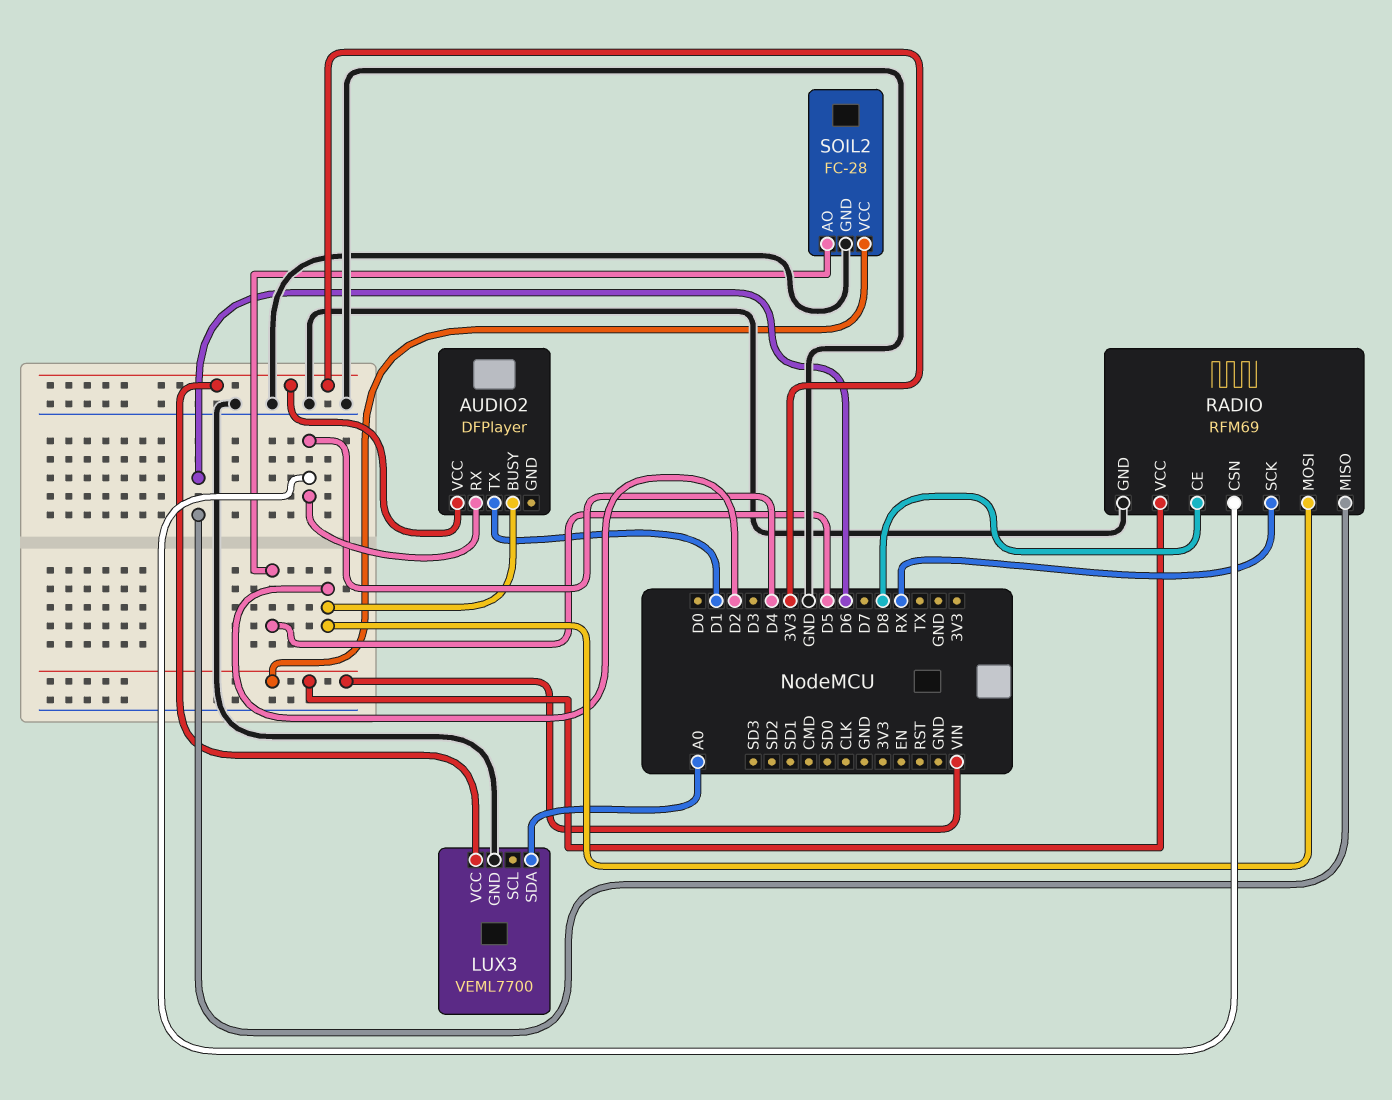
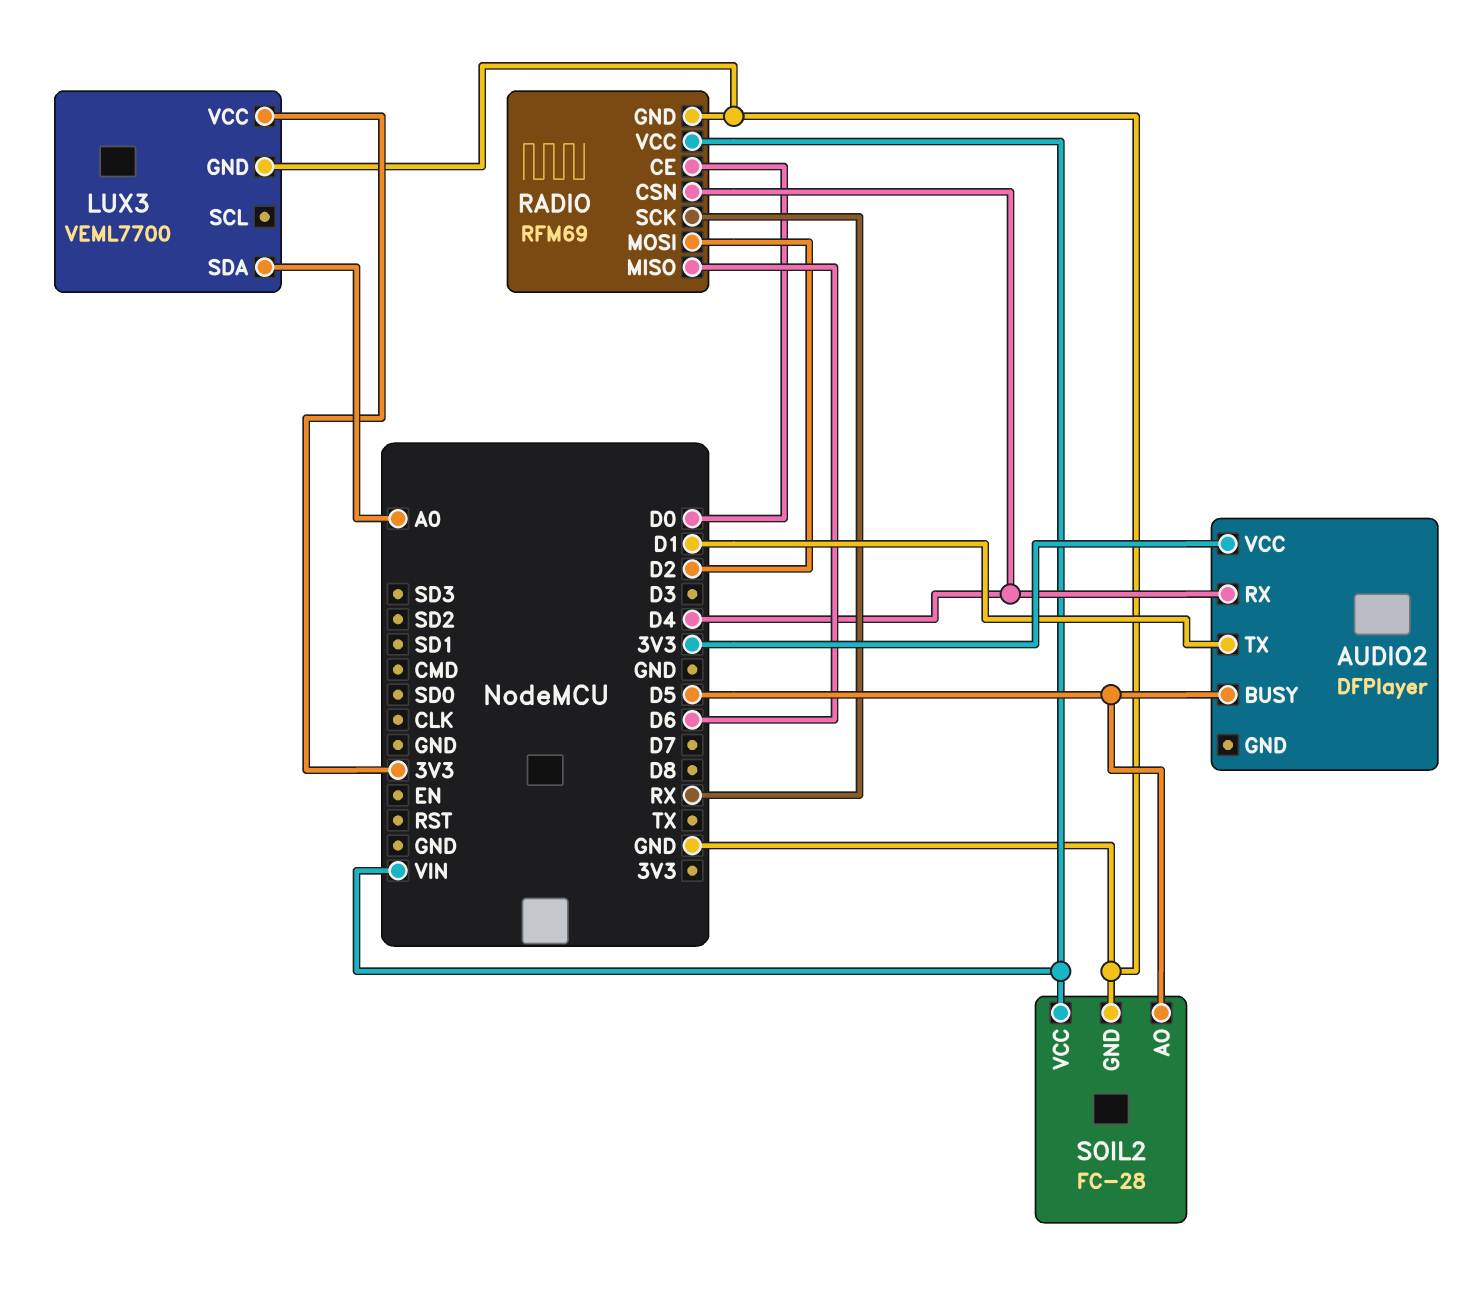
AUDIO2 pin BUSY: D2 -> D5
RADIO pin CE: D8 -> D0

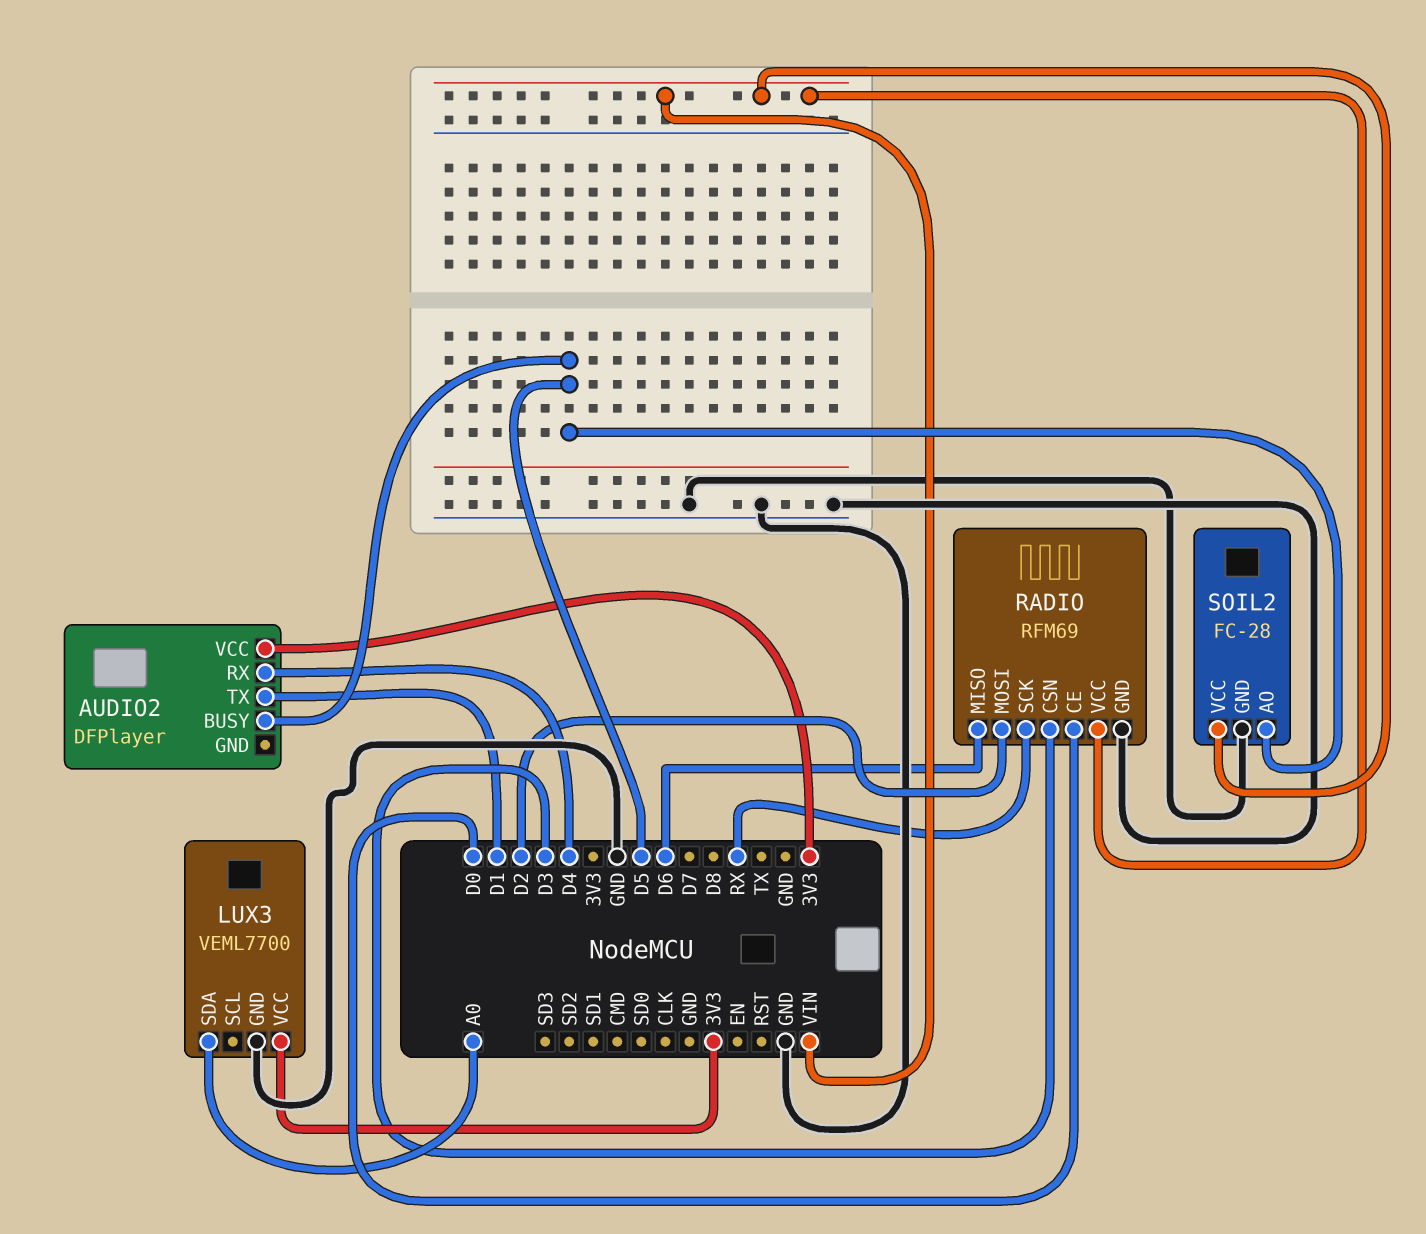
RADIO pin CSN: D4 -> D3

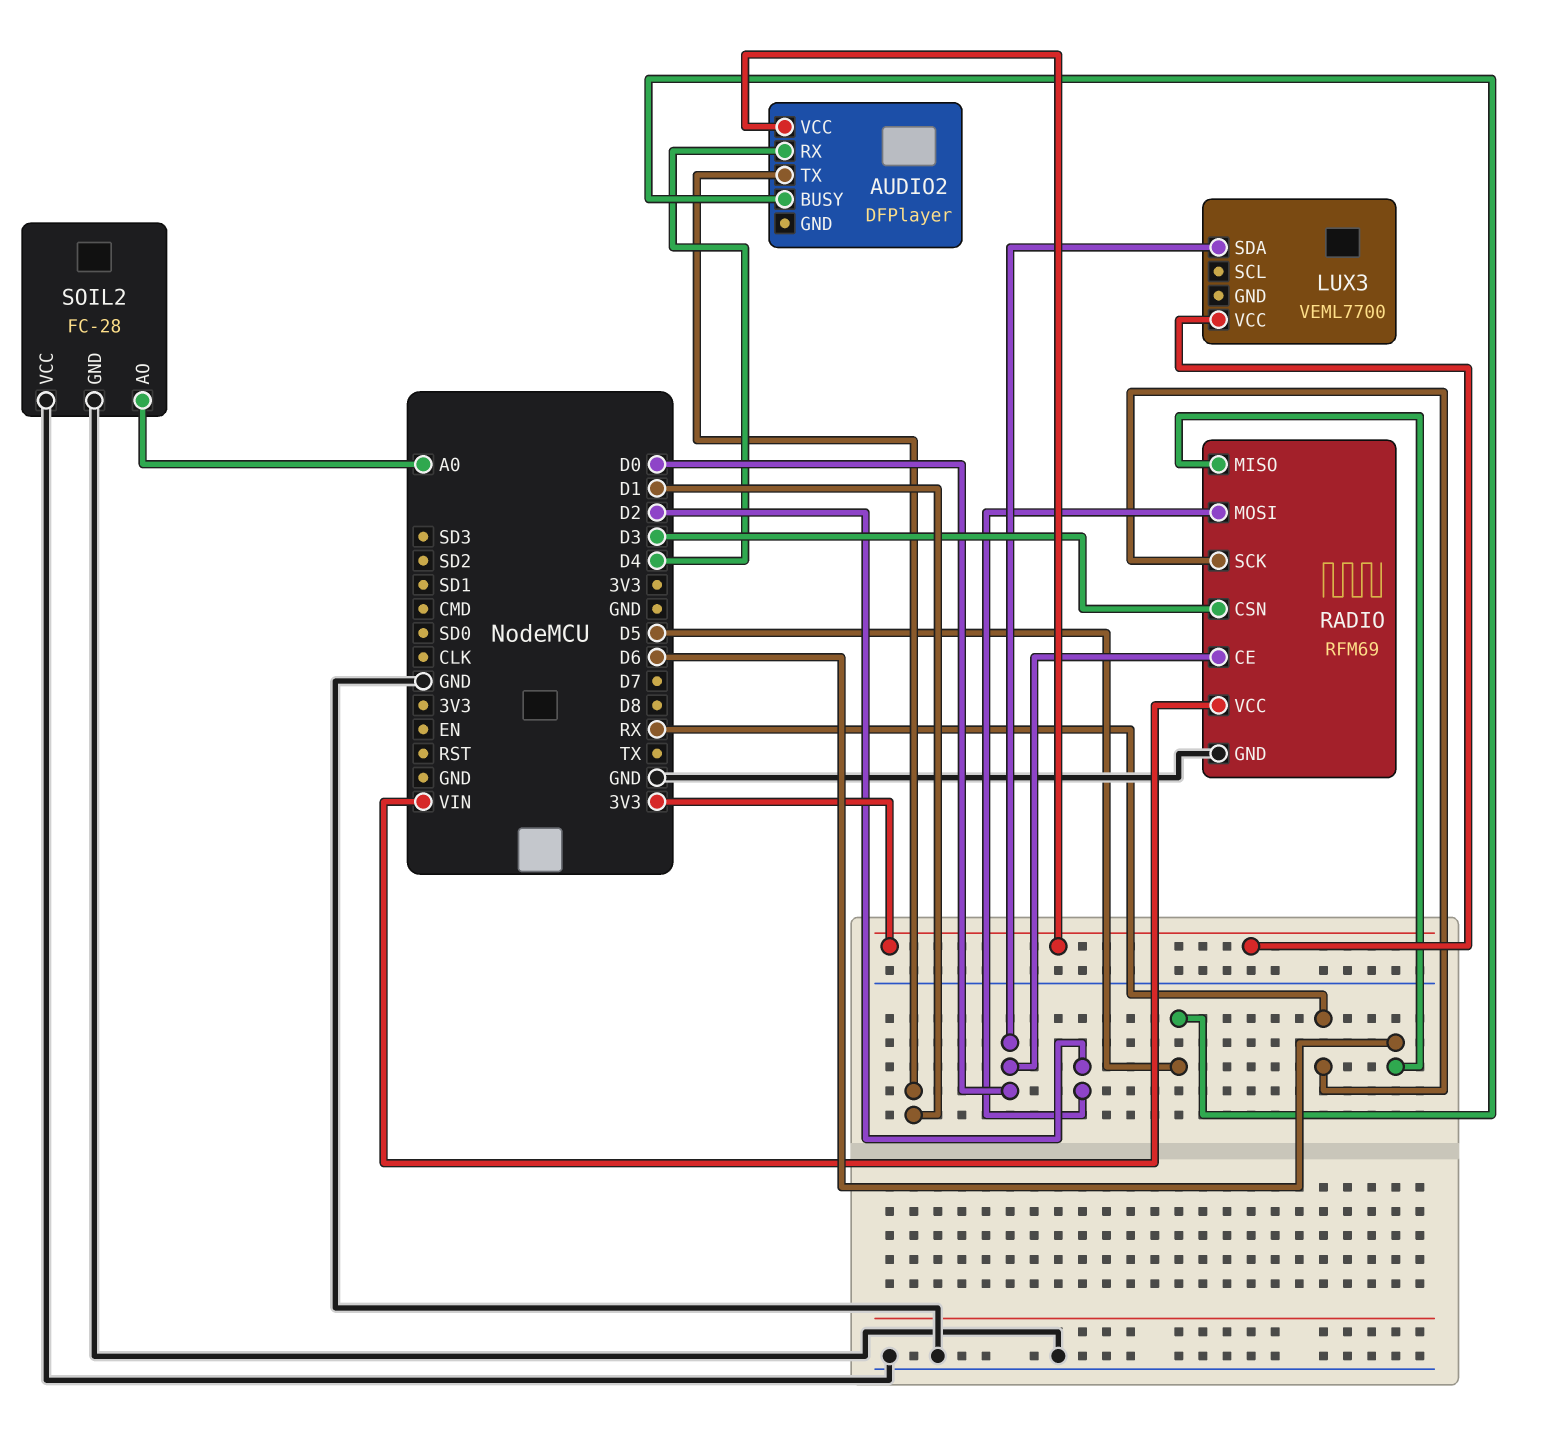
LUX3 pin GND: GND -> none
LUX3 pin SDA: A0 -> D0
SOIL2 pin AO: D5 -> A0
SOIL2 pin VCC: VIN -> GND

